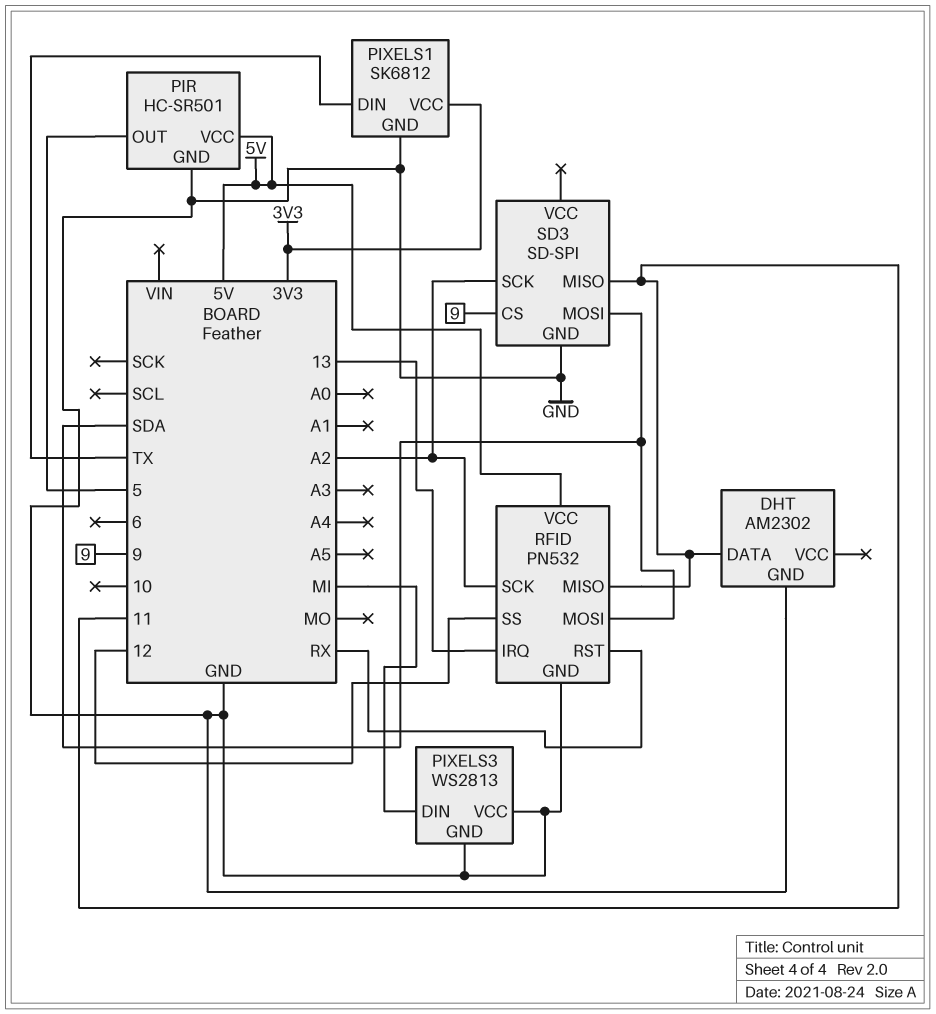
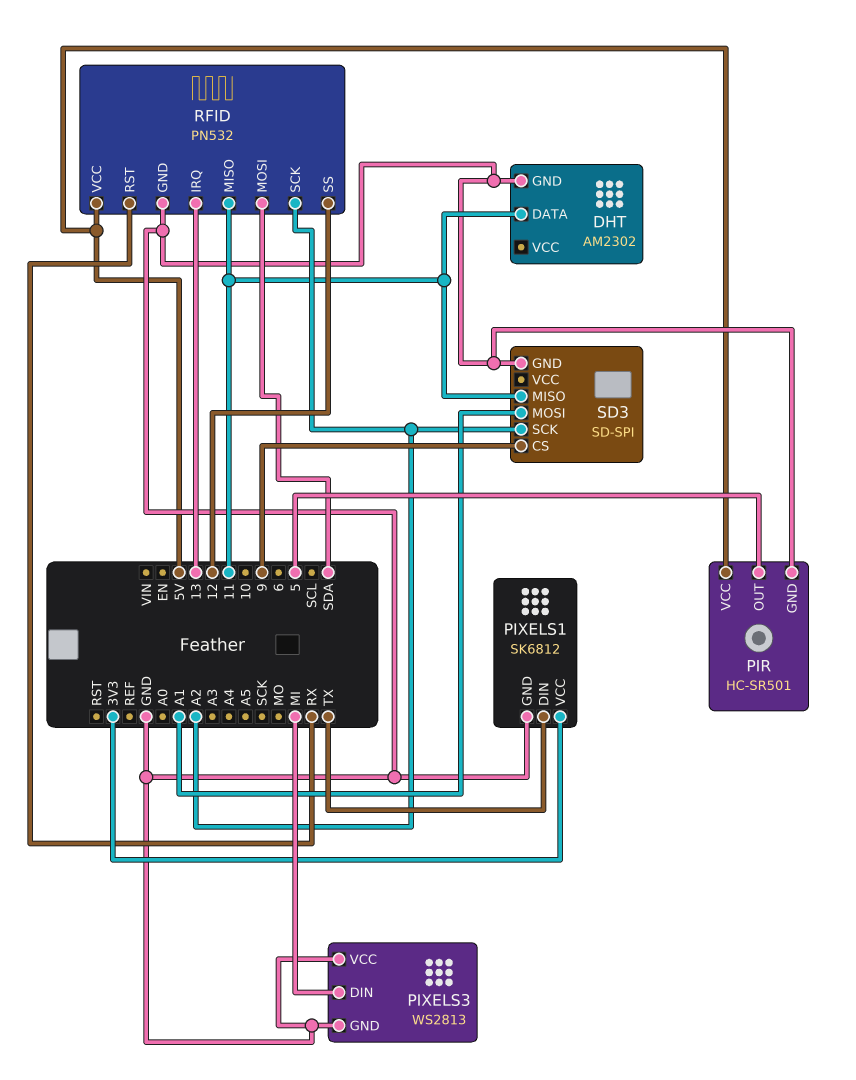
SD3 pin MOSI: SDA -> A1

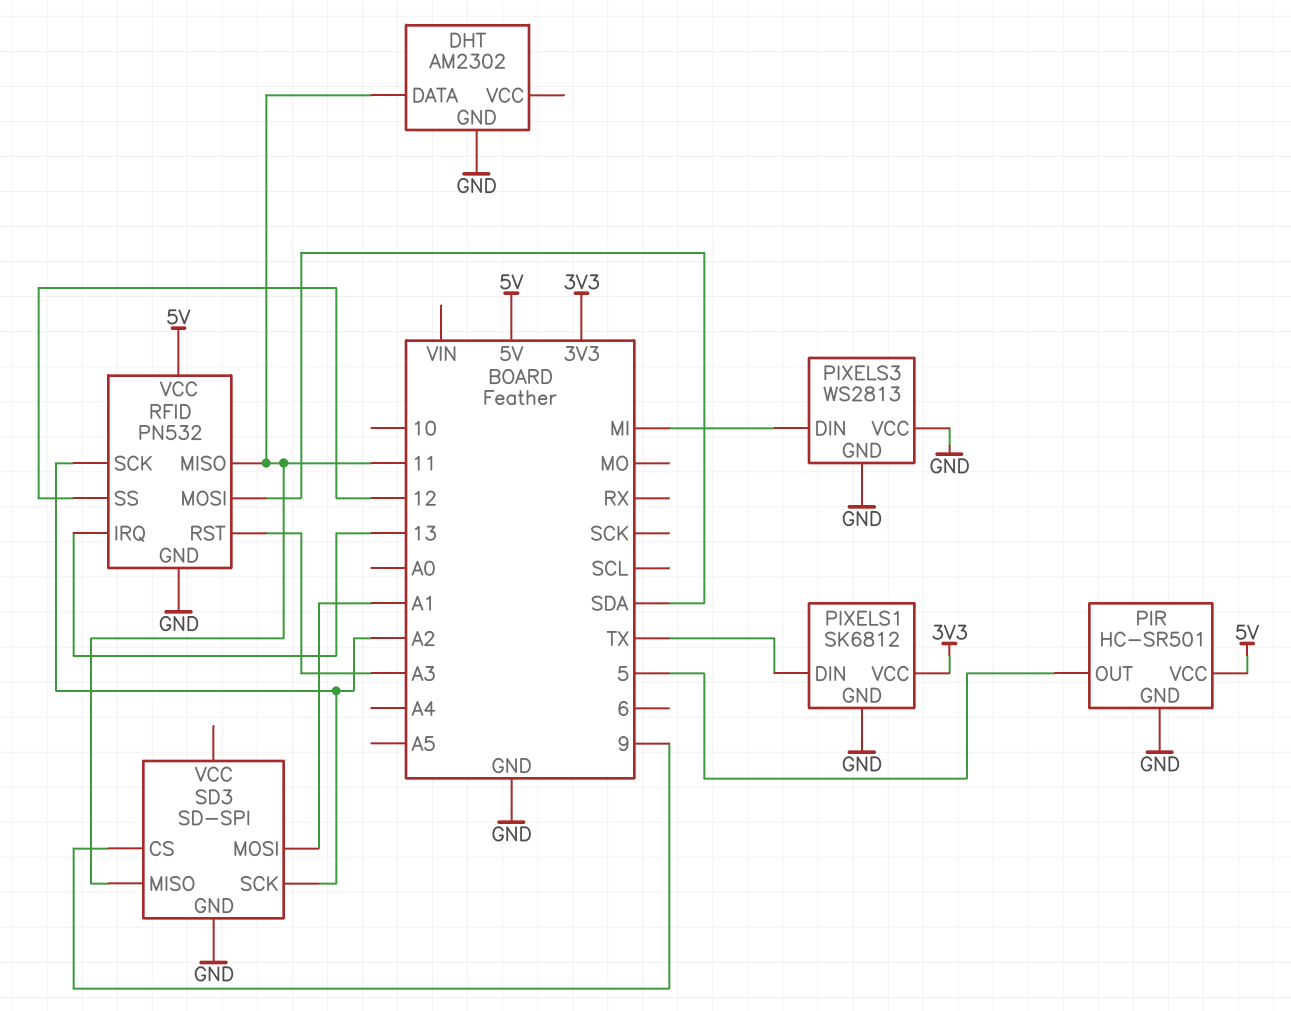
RFID pin RST: RX -> A3

